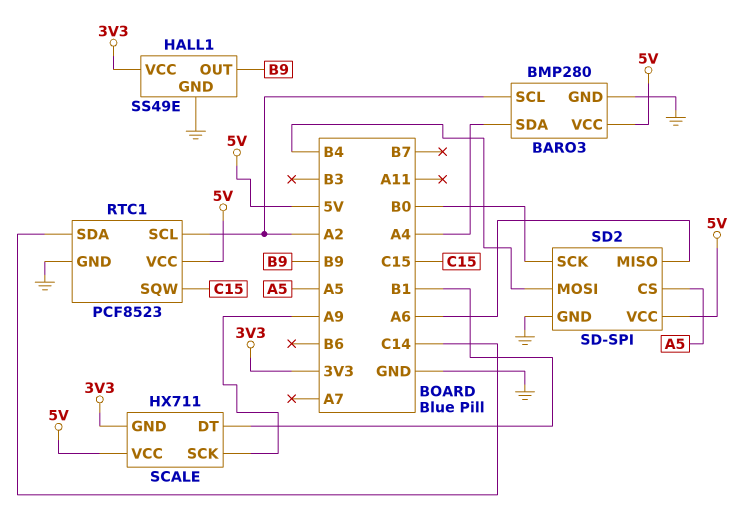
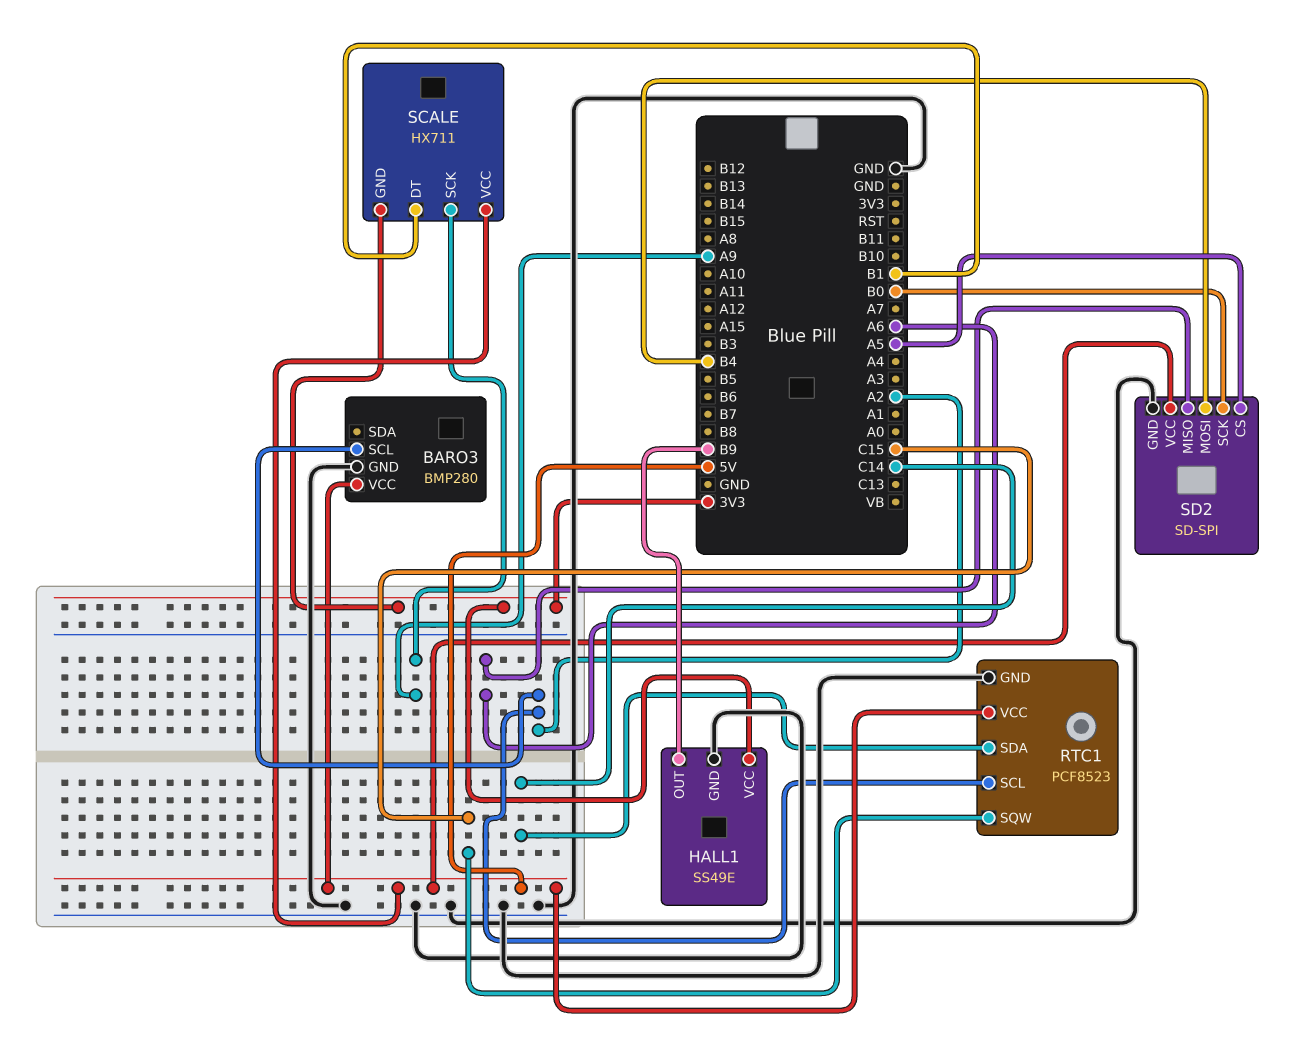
BARO3 pin SDA: A4 -> none

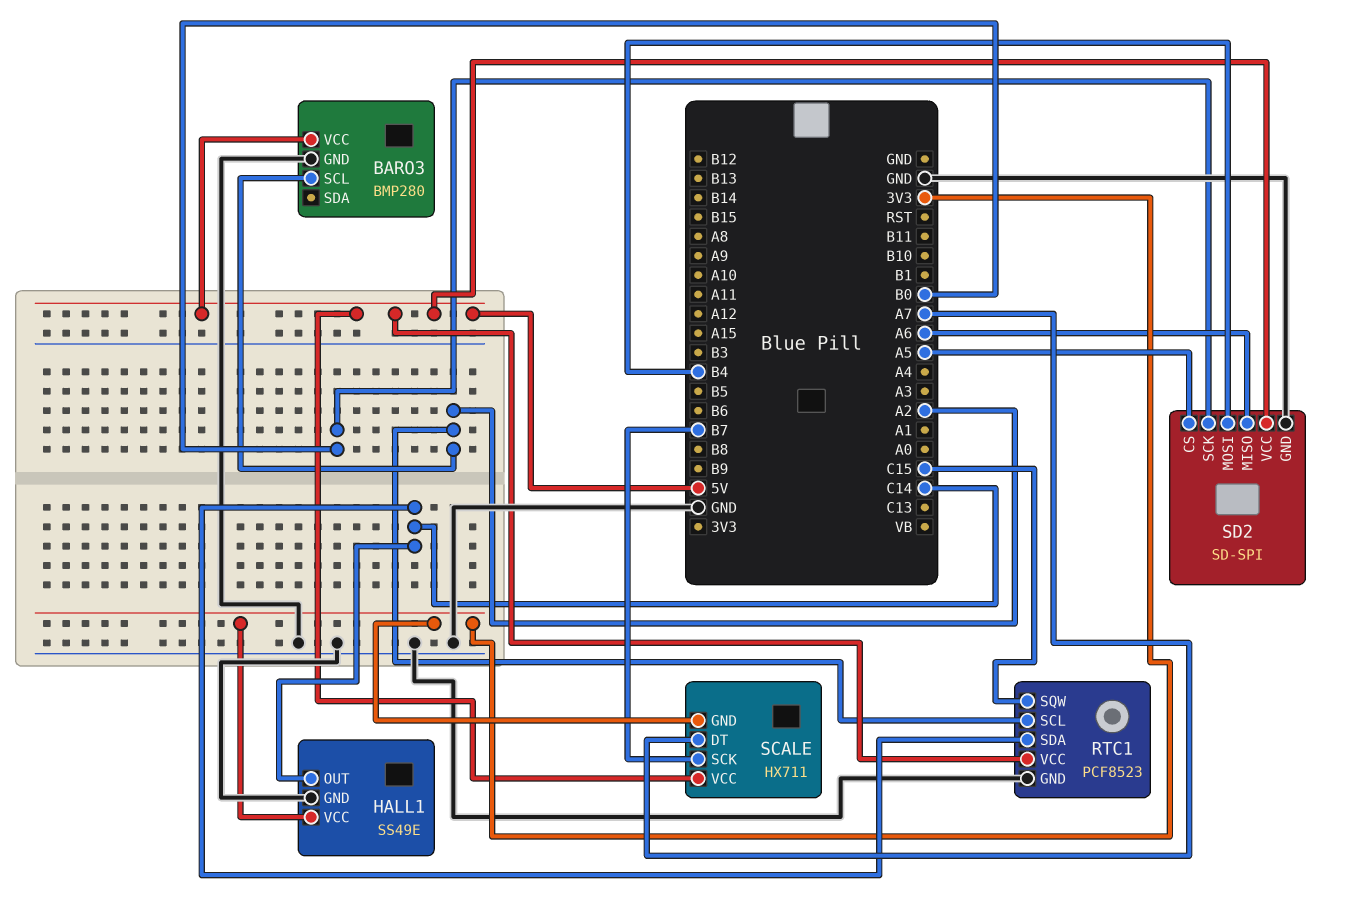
HALL1 pin OUT: B9 -> C14
SCALE pin DT: B1 -> A7
SCALE pin SCK: A9 -> B7

